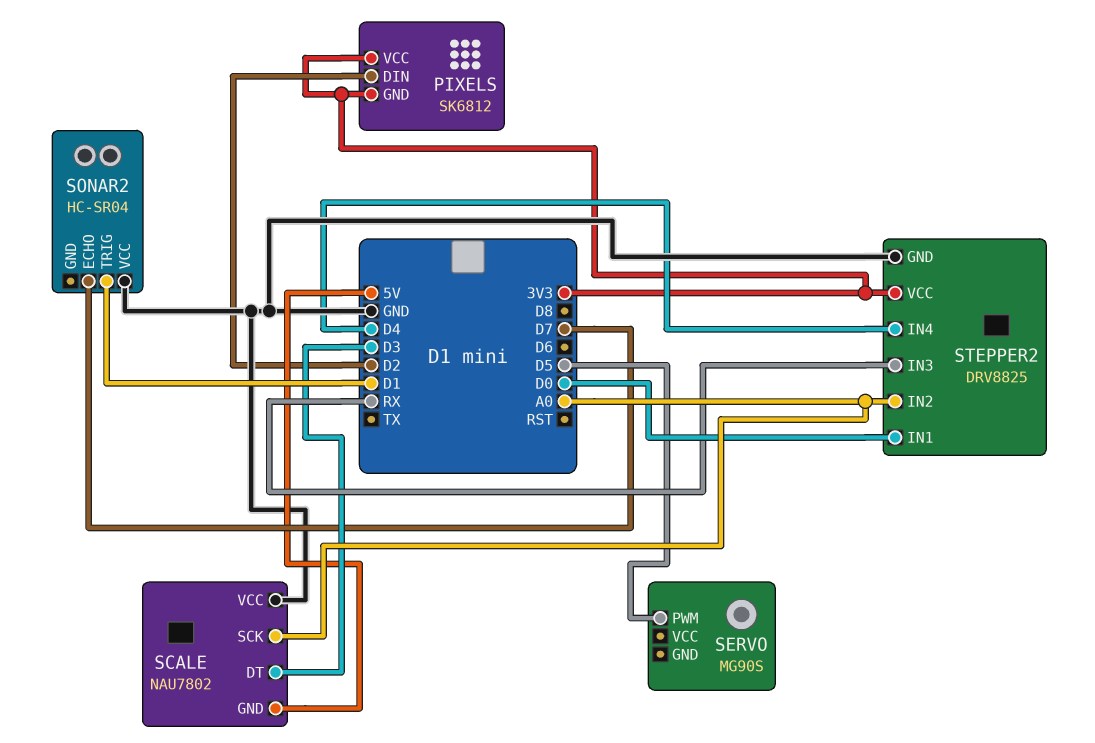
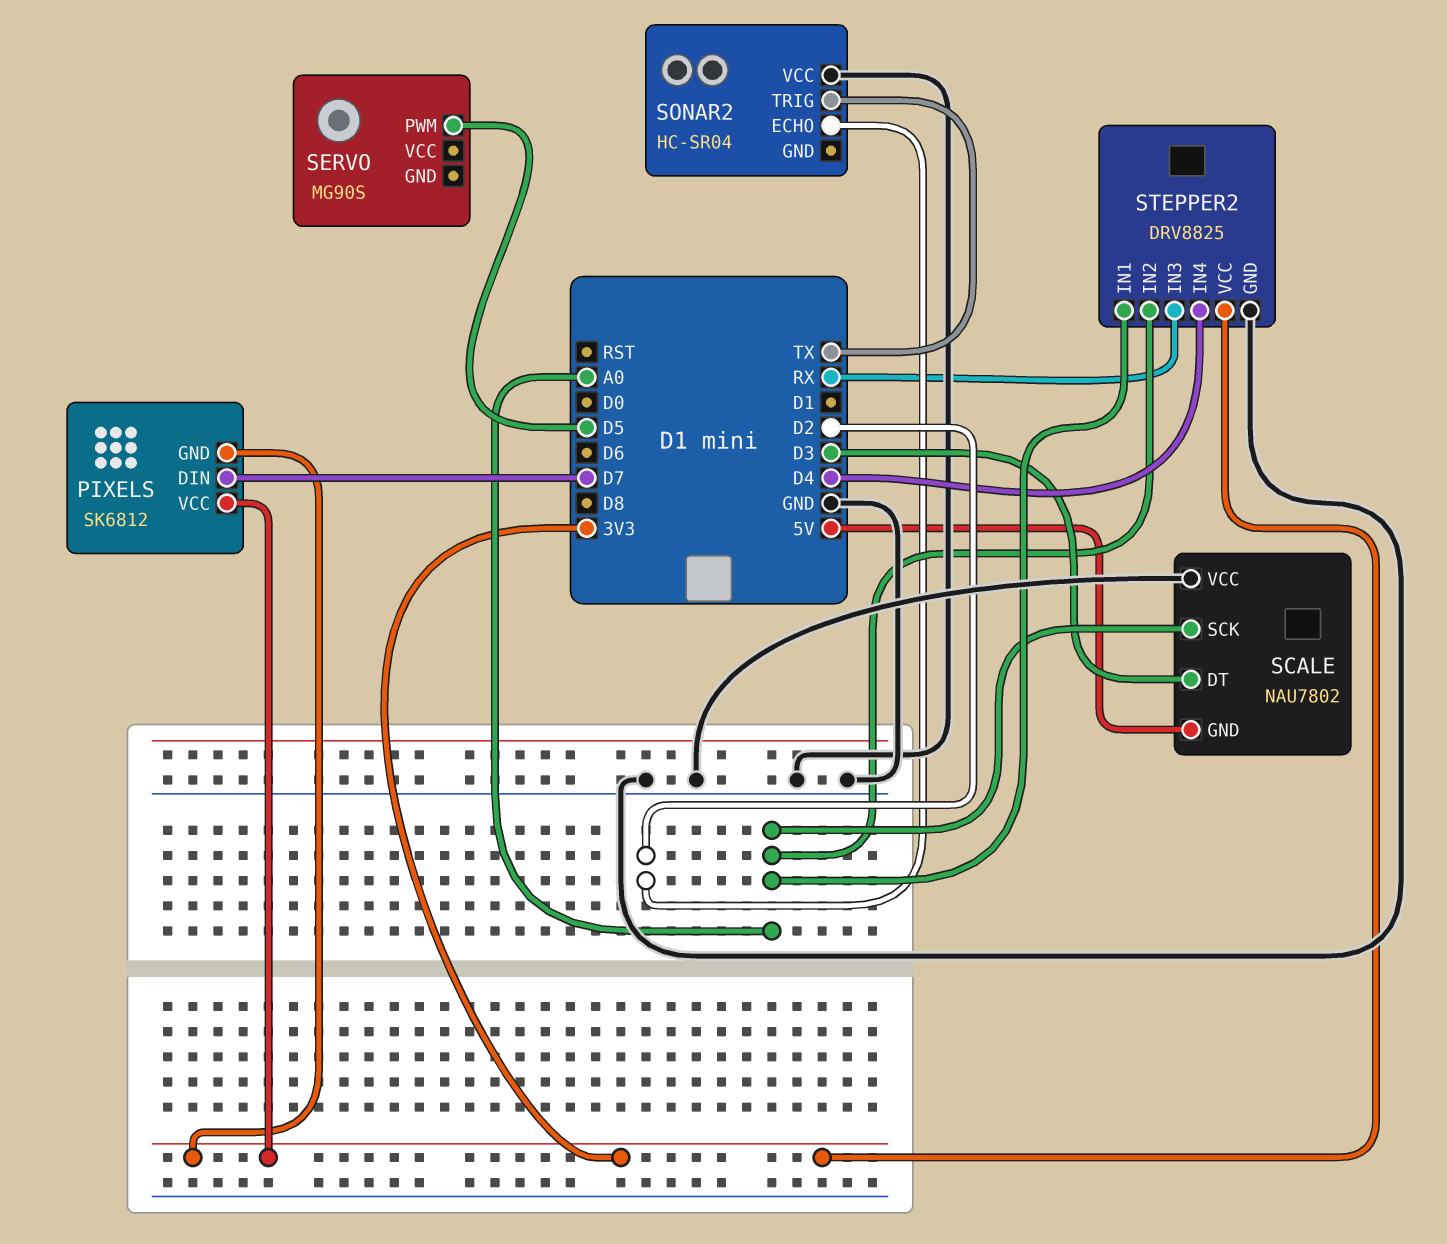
PIXELS pin DIN: D2 -> D7
SONAR2 pin ECHO: D7 -> D2
SONAR2 pin TRIG: D1 -> TX
STEPPER2 pin IN1: D0 -> A0

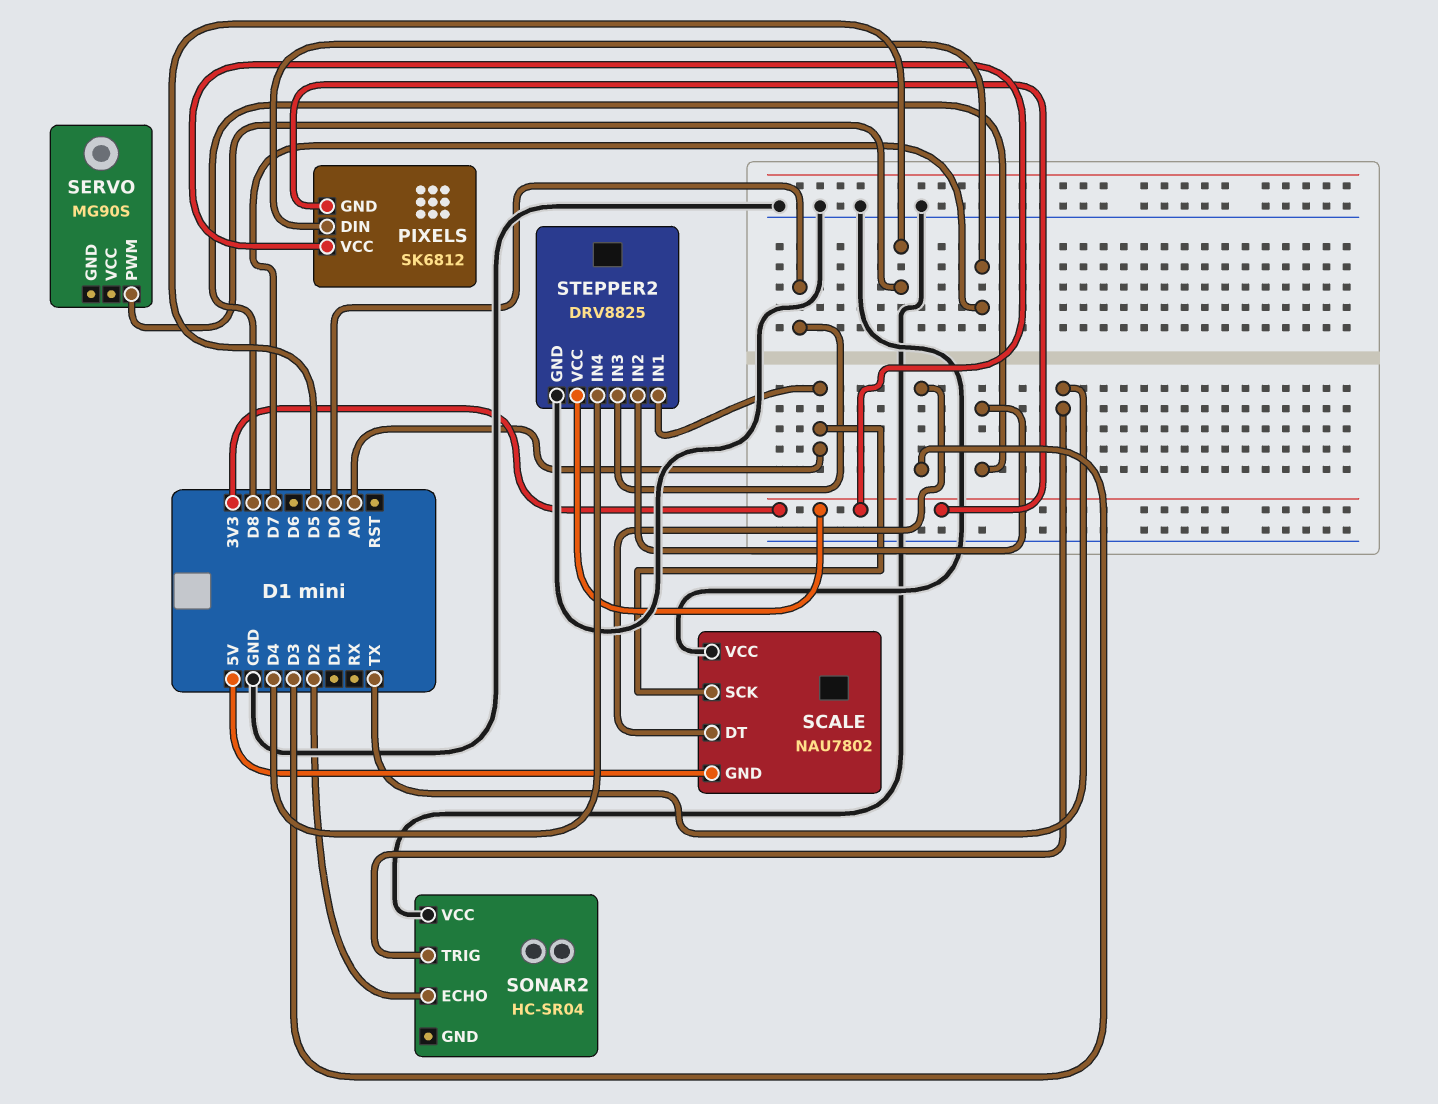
STEPPER2 pin IN2: A0 -> D8
STEPPER2 pin IN3: RX -> D0

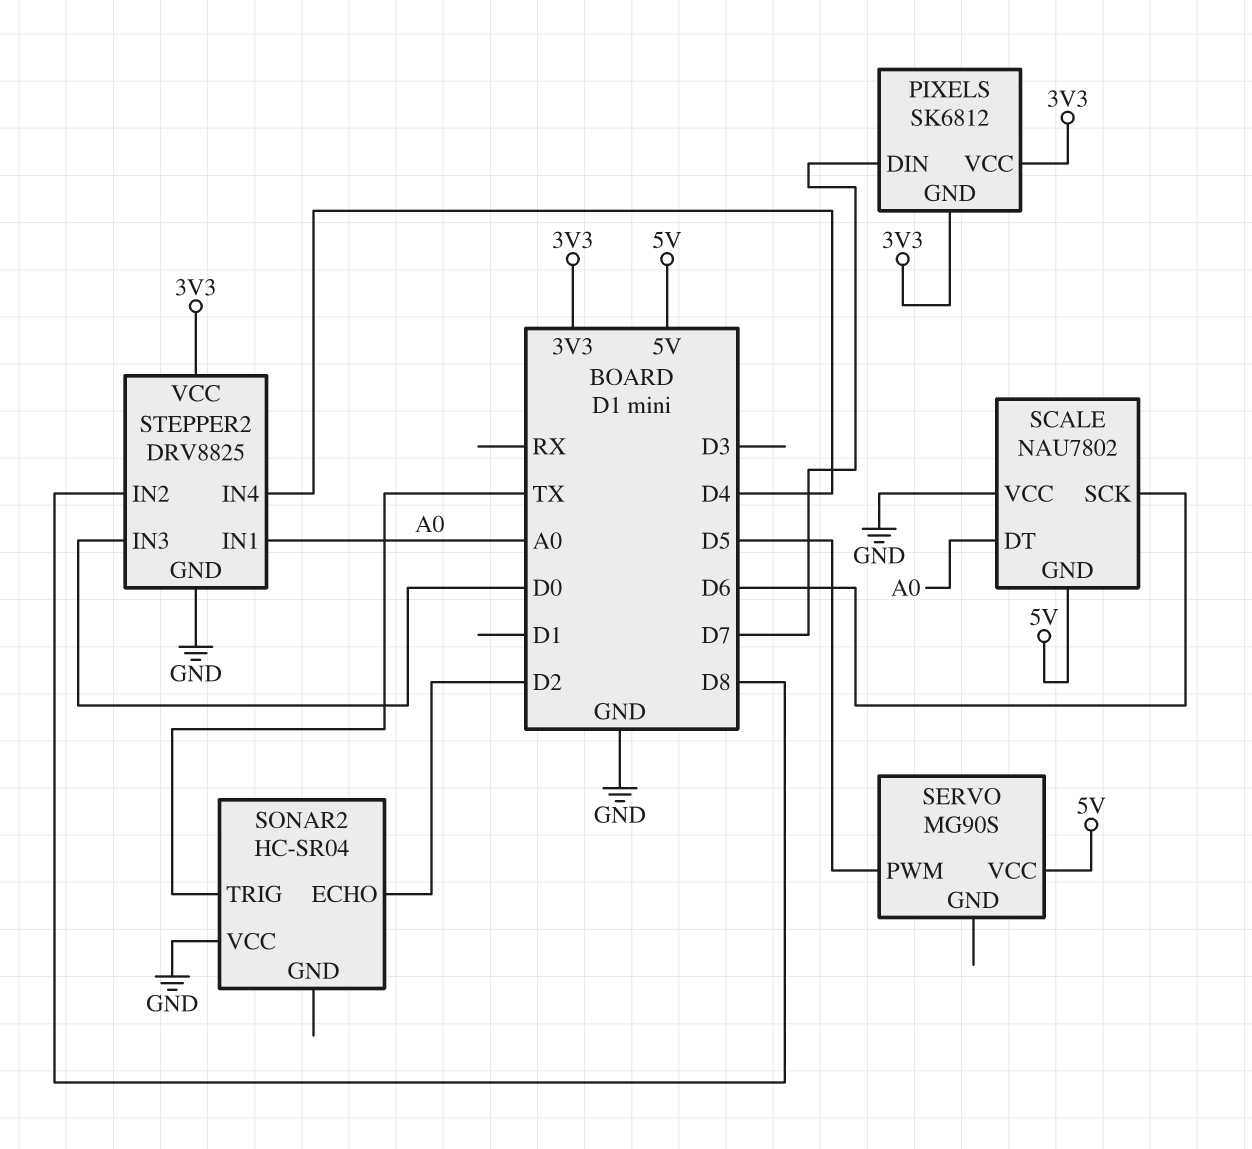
SCALE pin DT: D3 -> A0
SCALE pin SCK: A0 -> D6
SERVO pin VCC: none -> 5V

